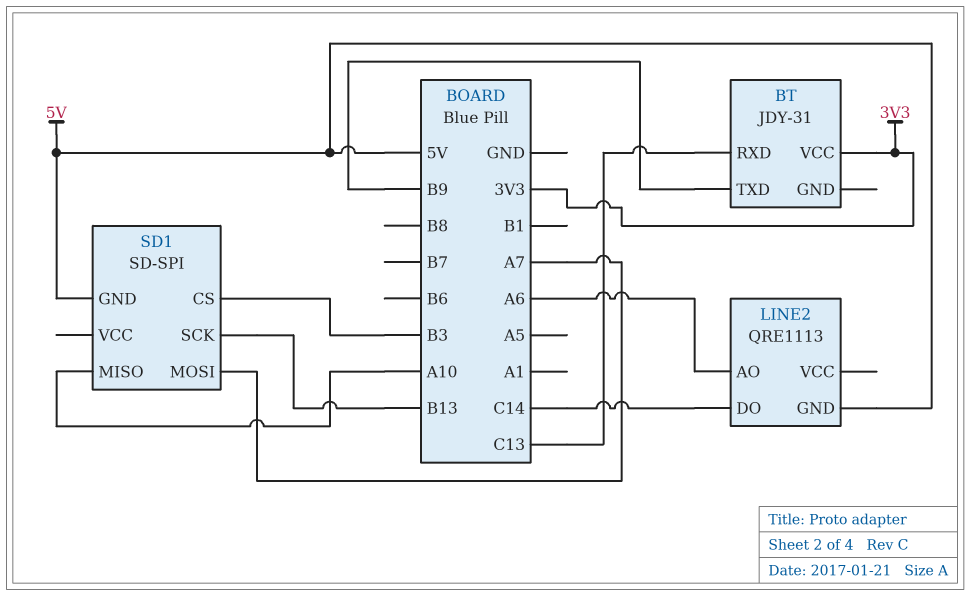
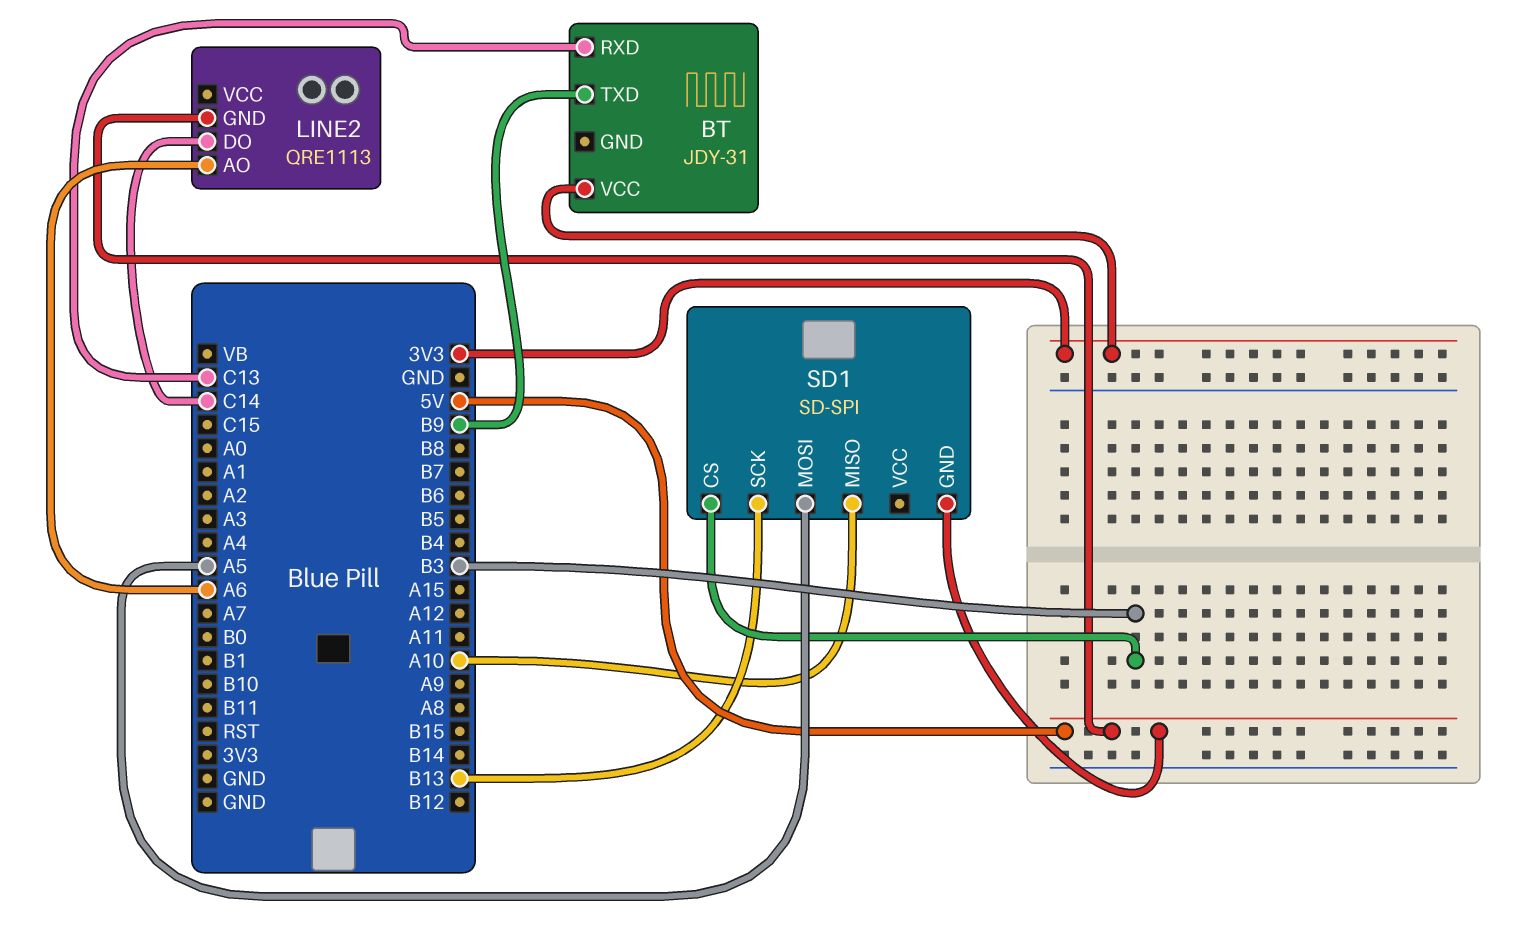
SD1 pin MOSI: A7 -> A5

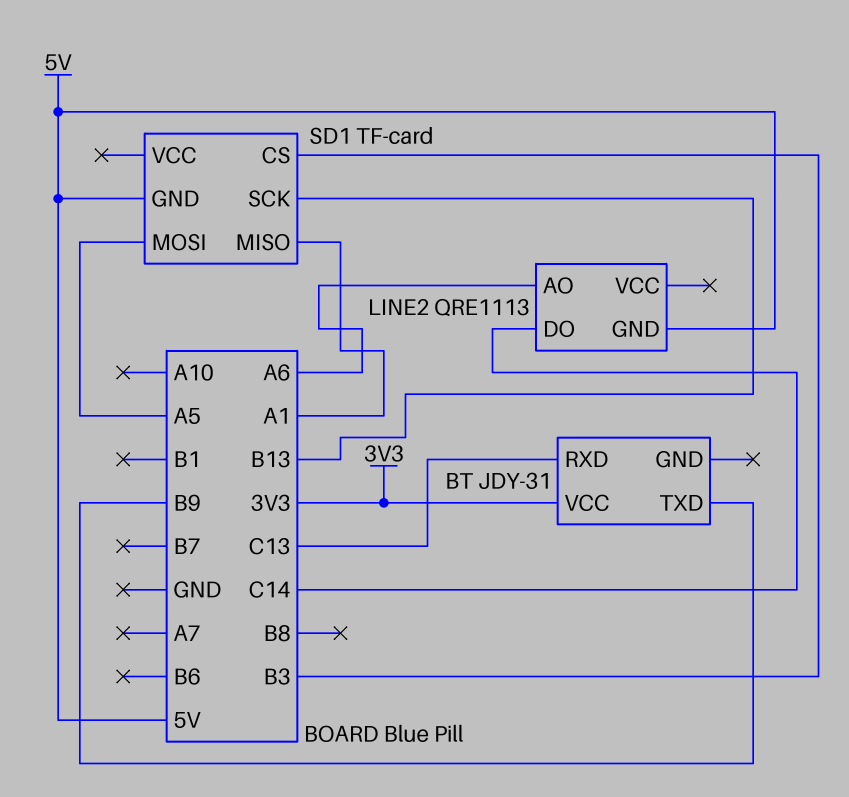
SD1: SD-SPI -> TF-card
SD1 pin MISO: A10 -> A1

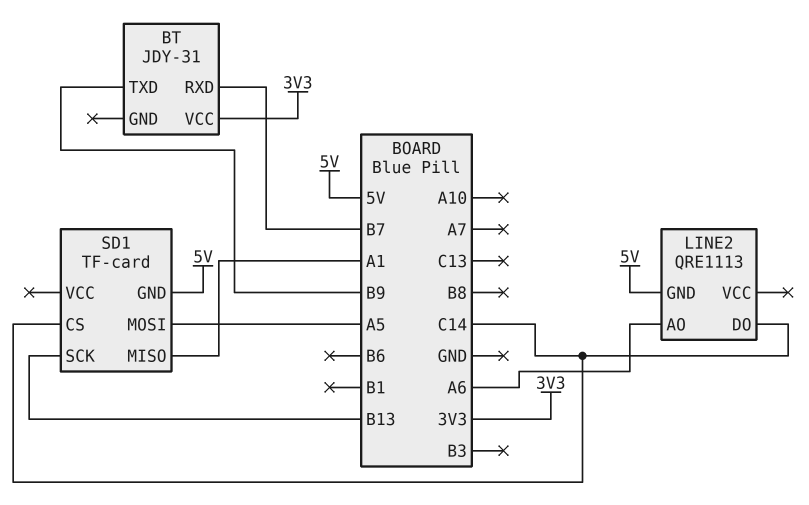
BT pin RXD: C13 -> B7
SD1 pin CS: B3 -> C14

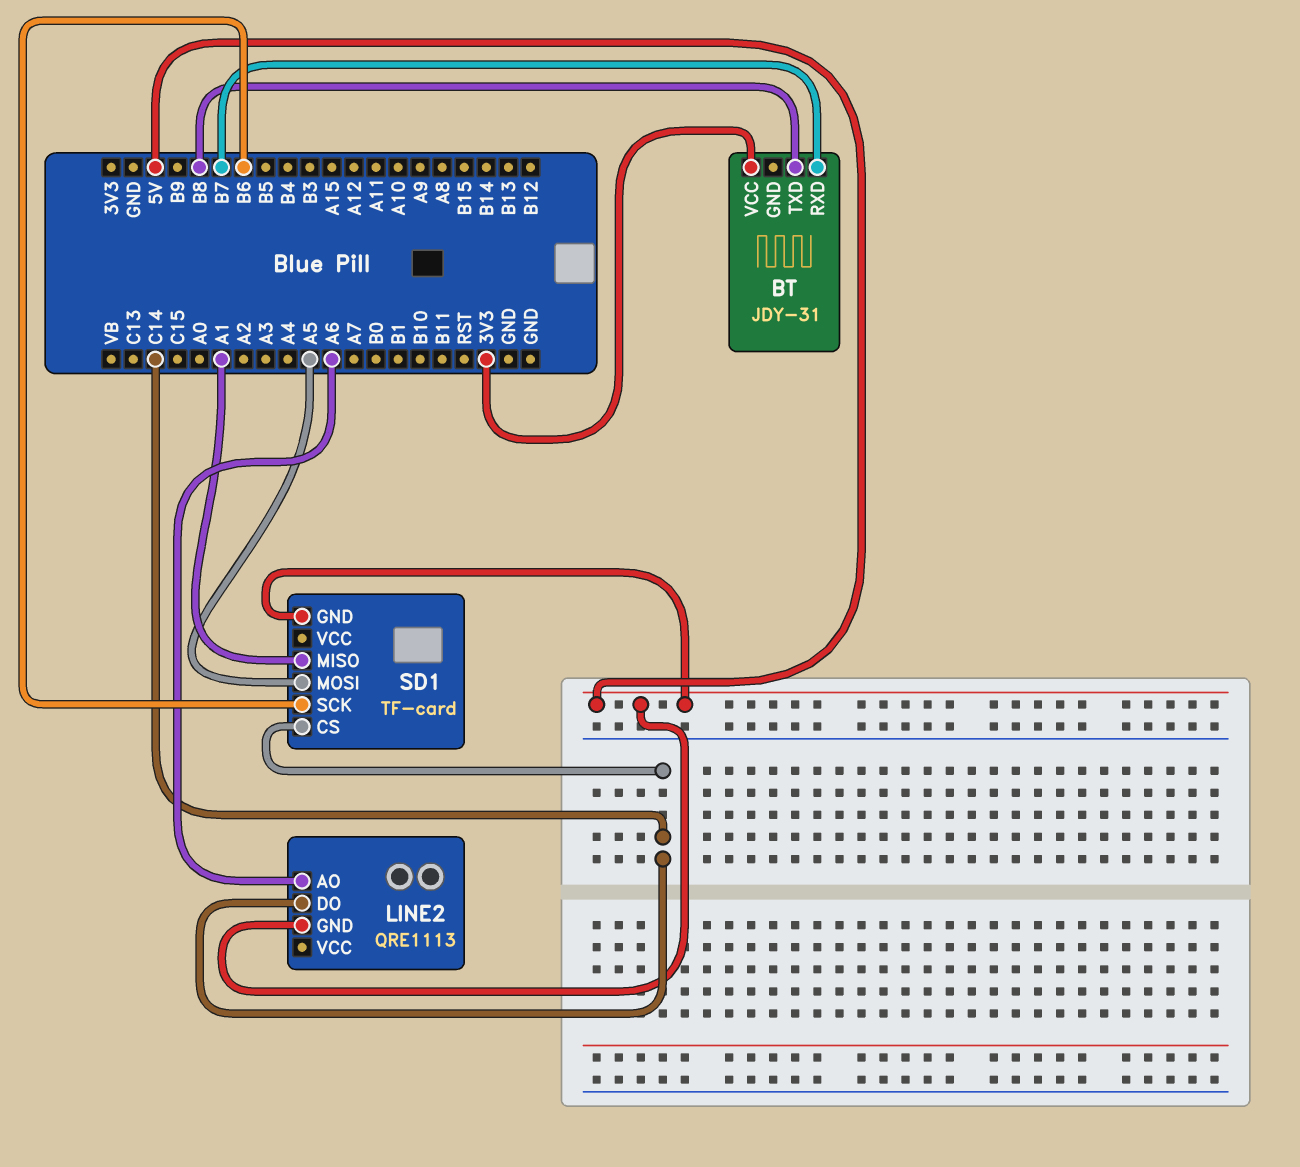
BT pin TXD: B9 -> B8
SD1 pin SCK: B13 -> B6

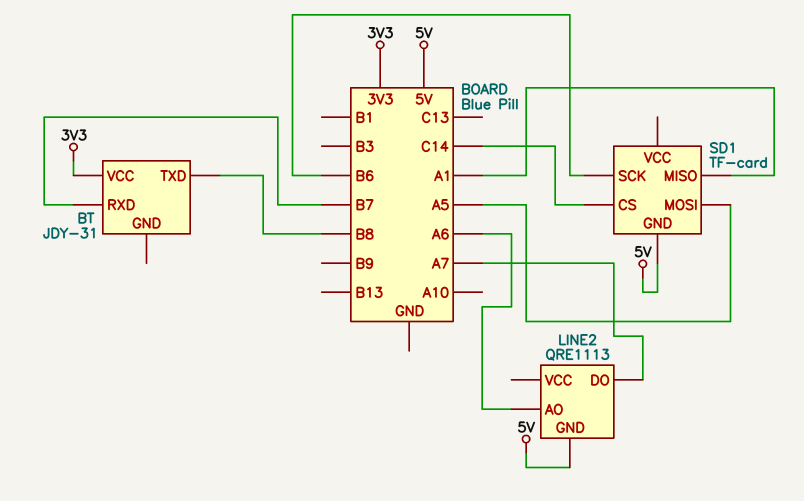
LINE2 pin DO: C14 -> A7

